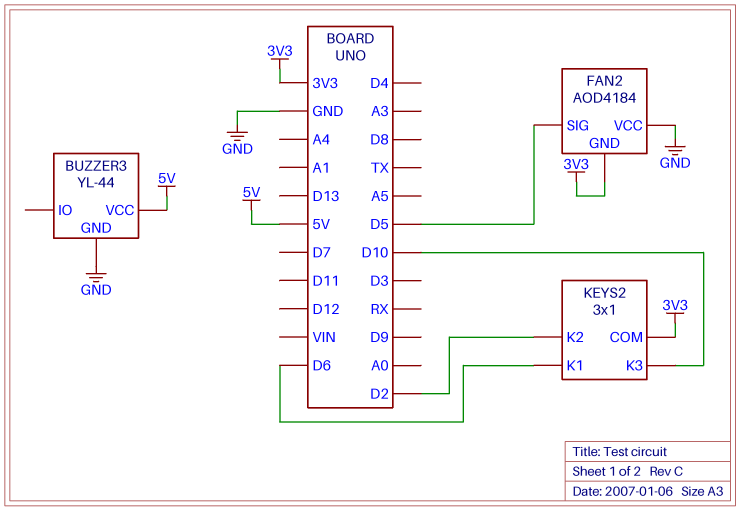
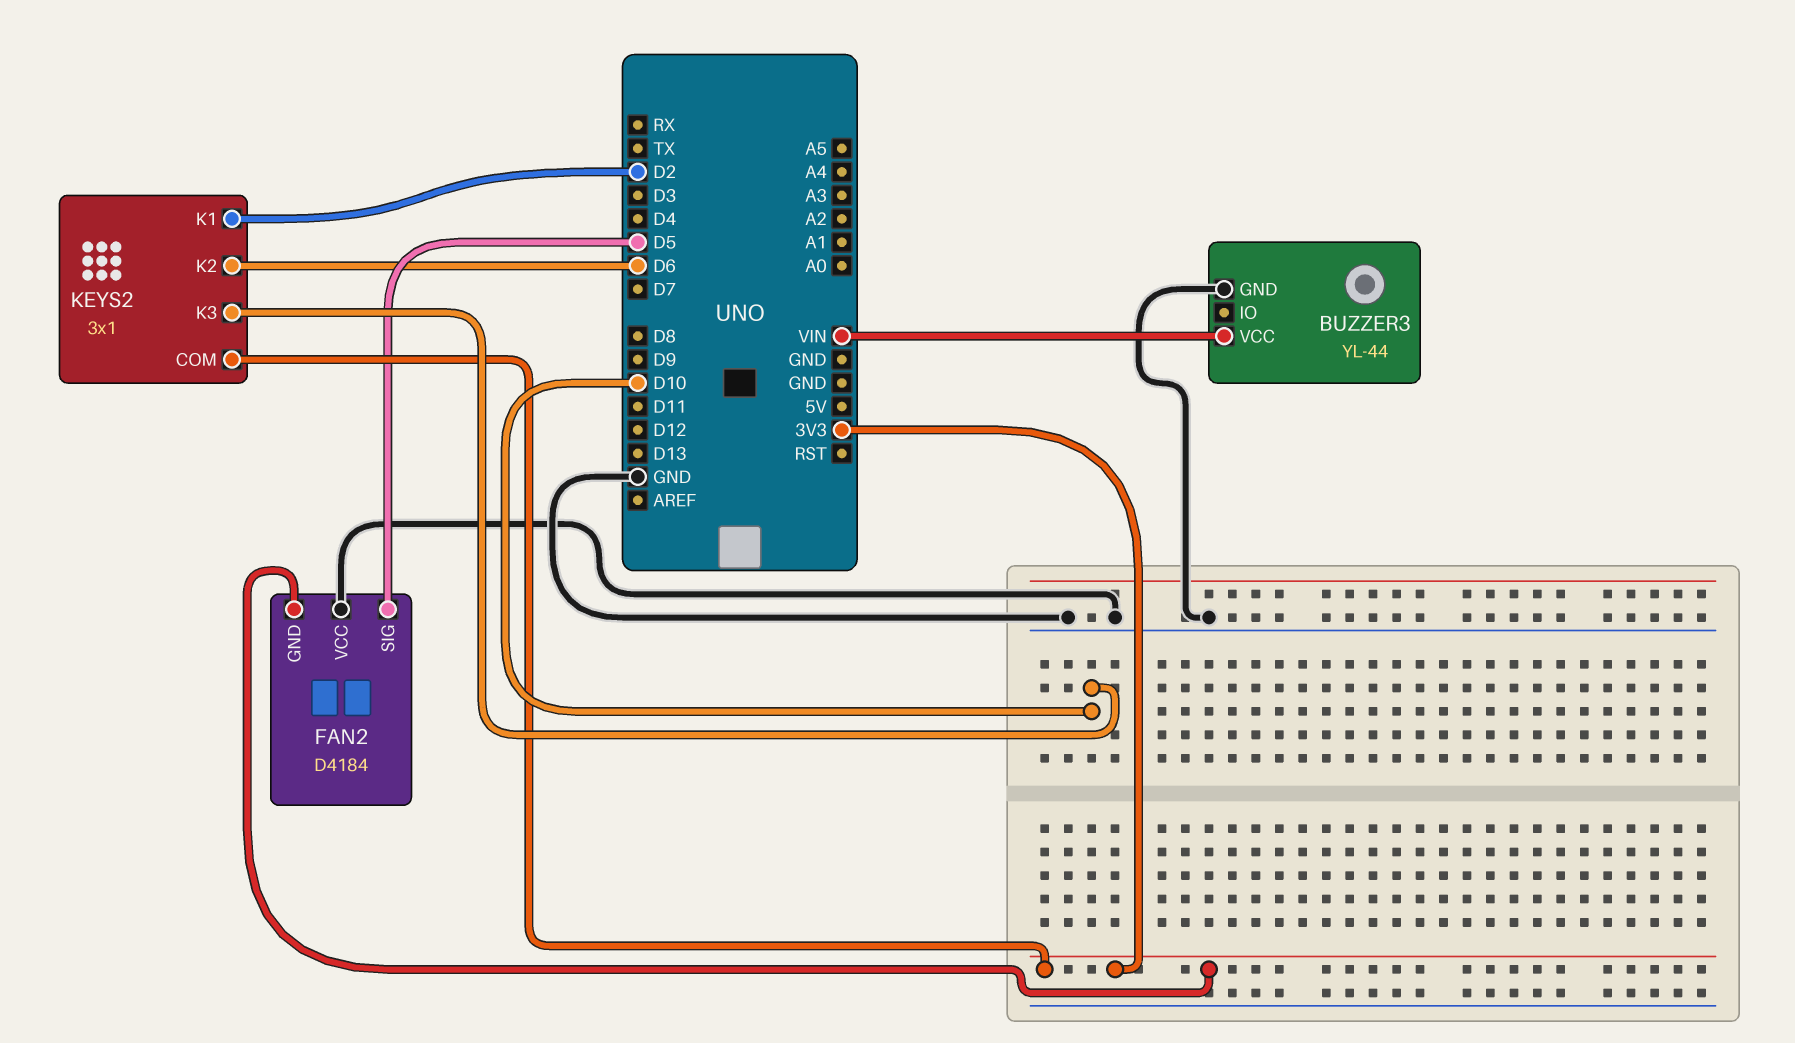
BUZZER3 pin VCC: 5V -> VIN
FAN2: AOD4184 -> D4184
KEYS2 pin K1: D6 -> D2
KEYS2 pin K2: D2 -> D6

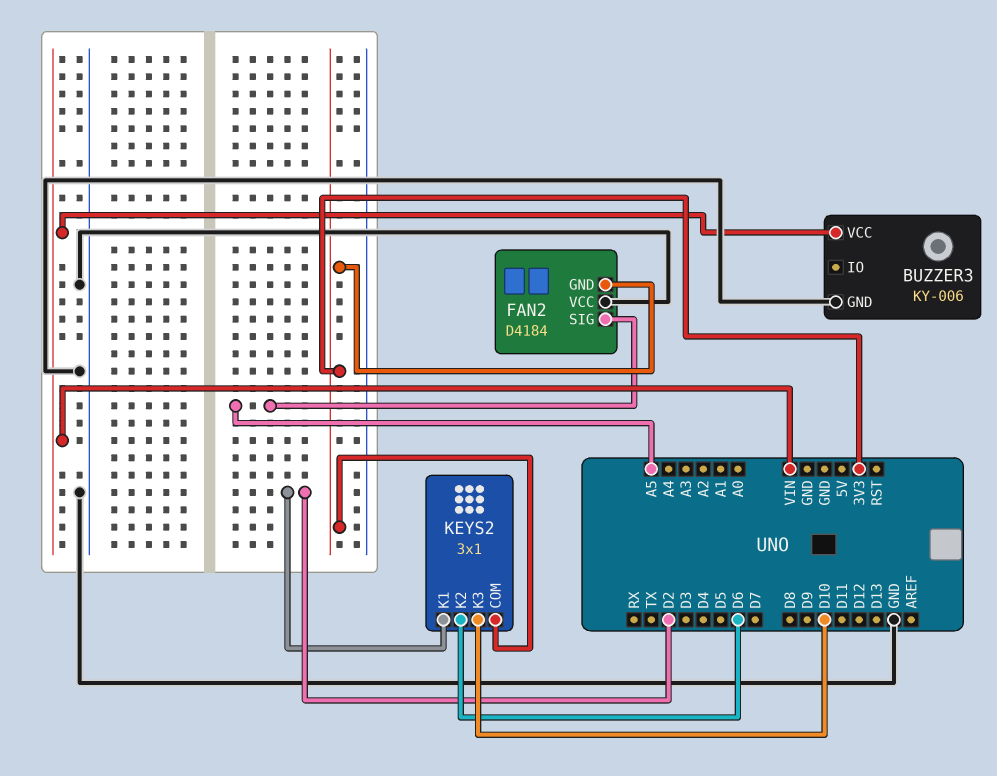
BUZZER3: YL-44 -> KY-006
FAN2 pin SIG: D5 -> A5

